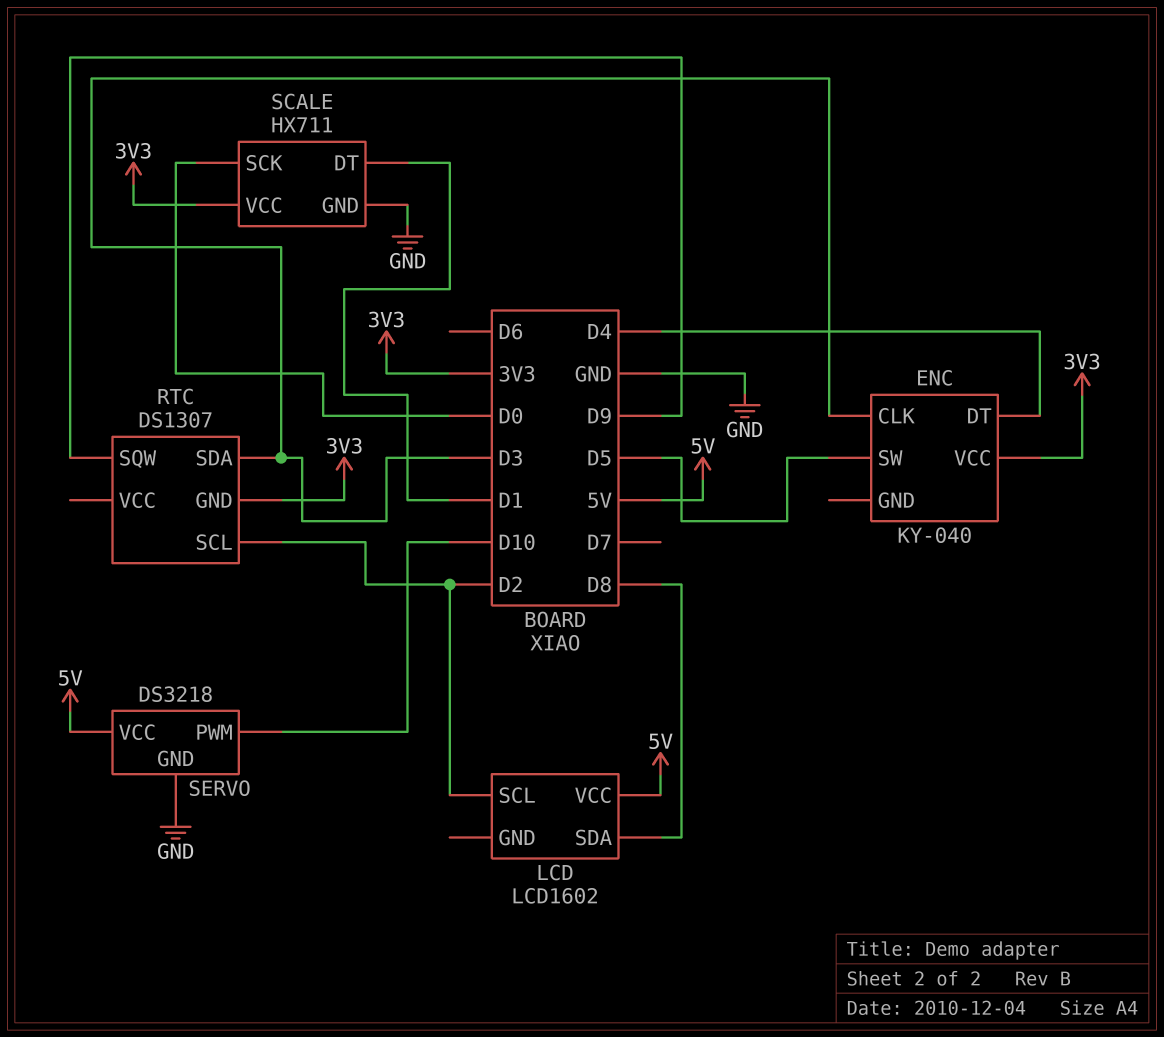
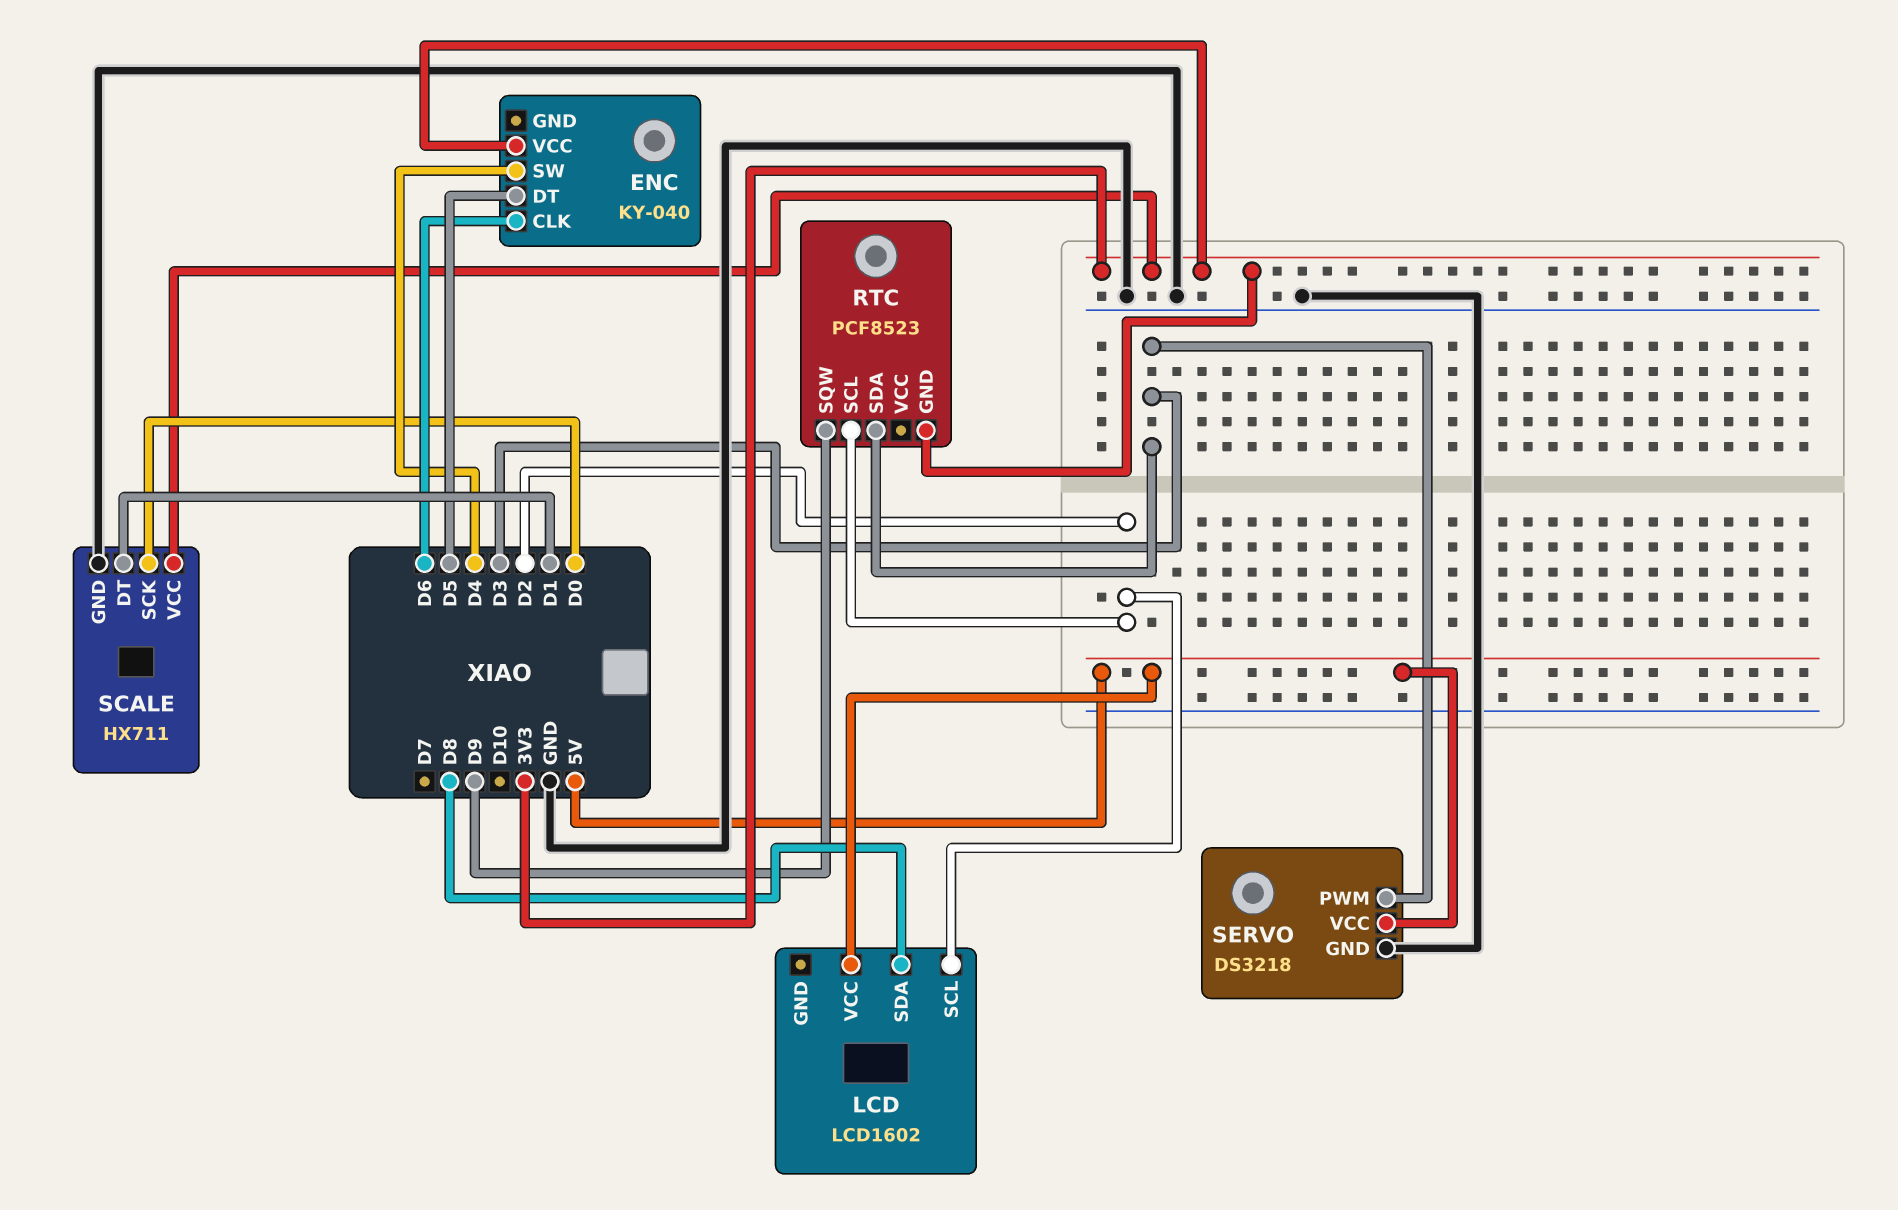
ENC pin CLK: D3 -> D6
ENC pin DT: D4 -> D5
ENC pin SW: D5 -> D4
RTC: DS1307 -> PCF8523
SERVO pin PWM: D10 -> D3

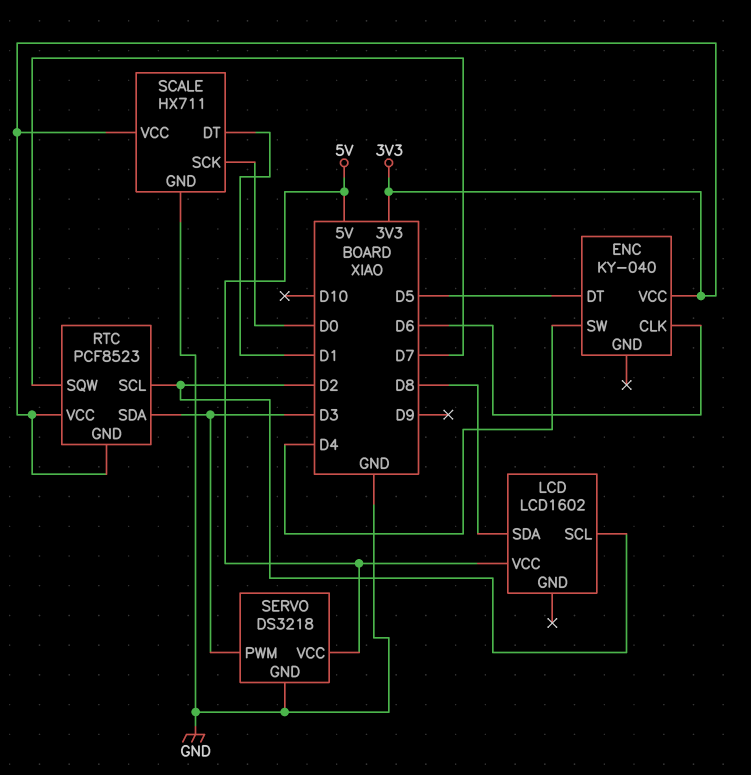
RTC pin SQW: D9 -> D7
RTC pin VCC: none -> 3V3

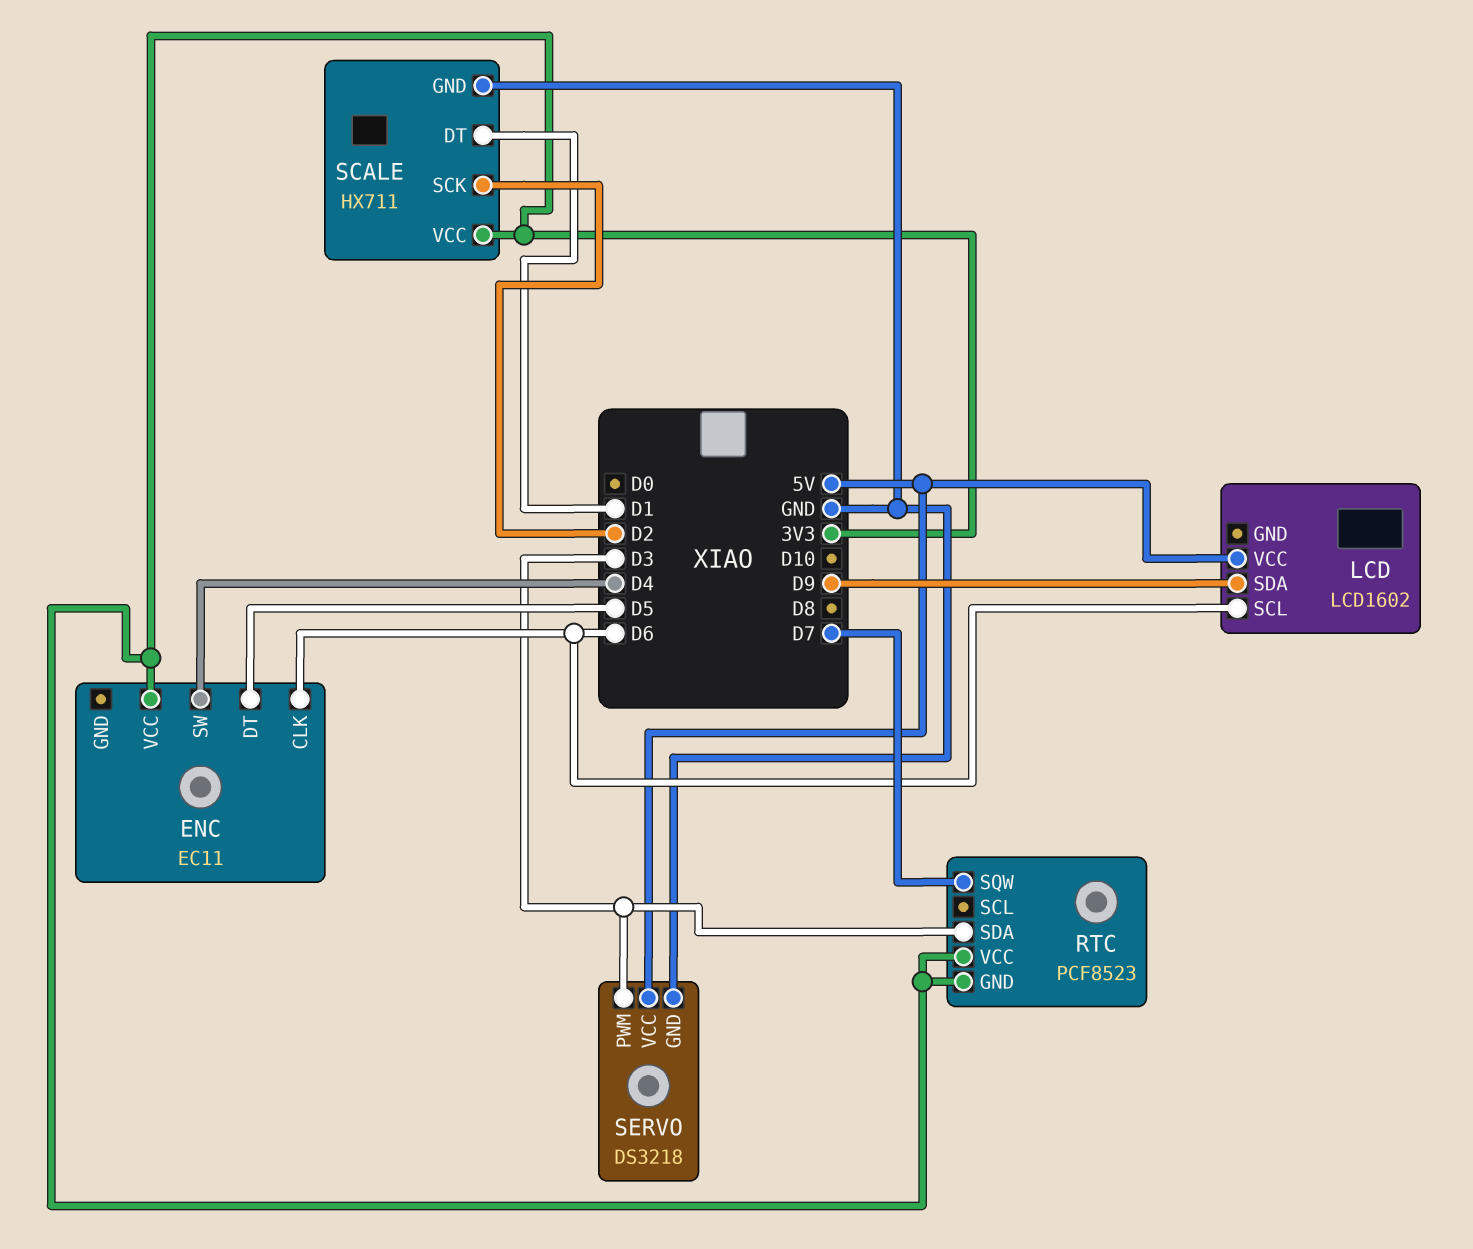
ENC: KY-040 -> EC11
LCD pin SCL: D2 -> D6
LCD pin SDA: D8 -> D9
RTC pin SCL: D2 -> none
SCALE pin SCK: D0 -> D2

